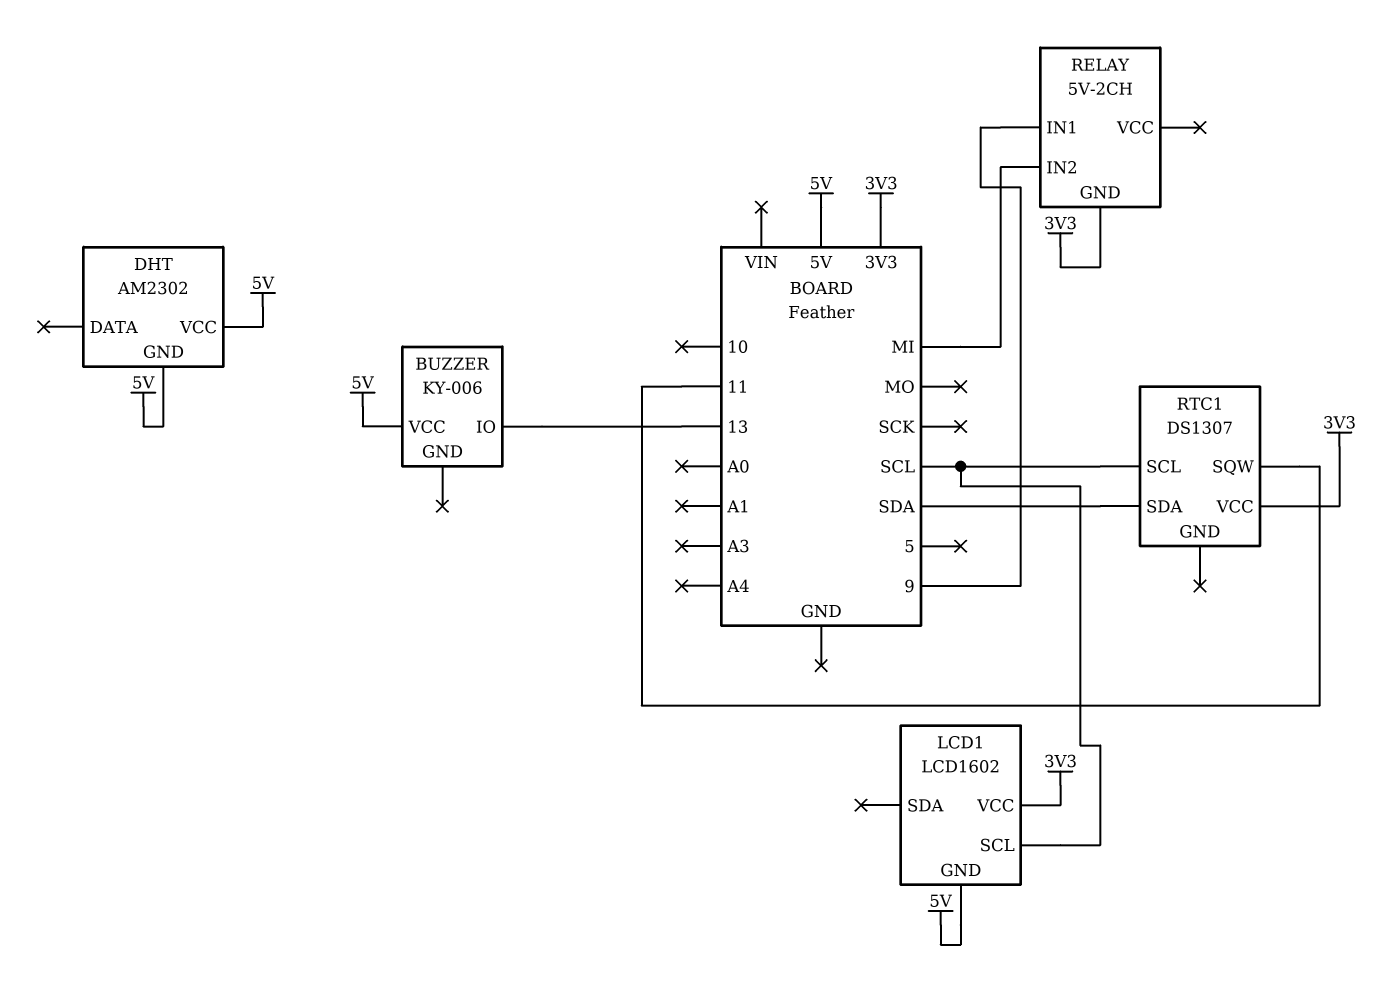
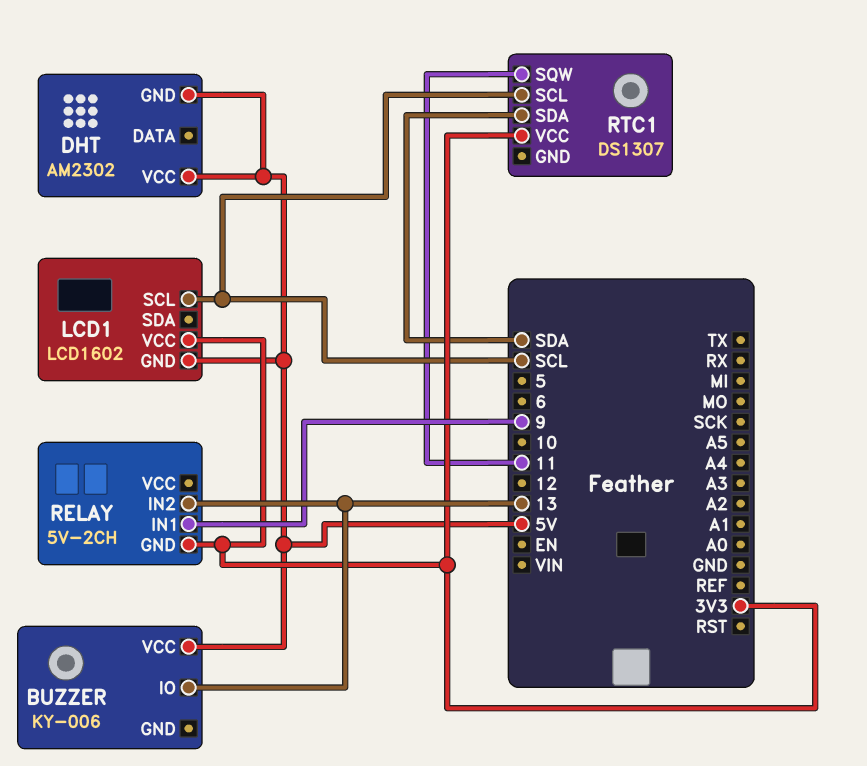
RELAY pin IN2: MI -> 13

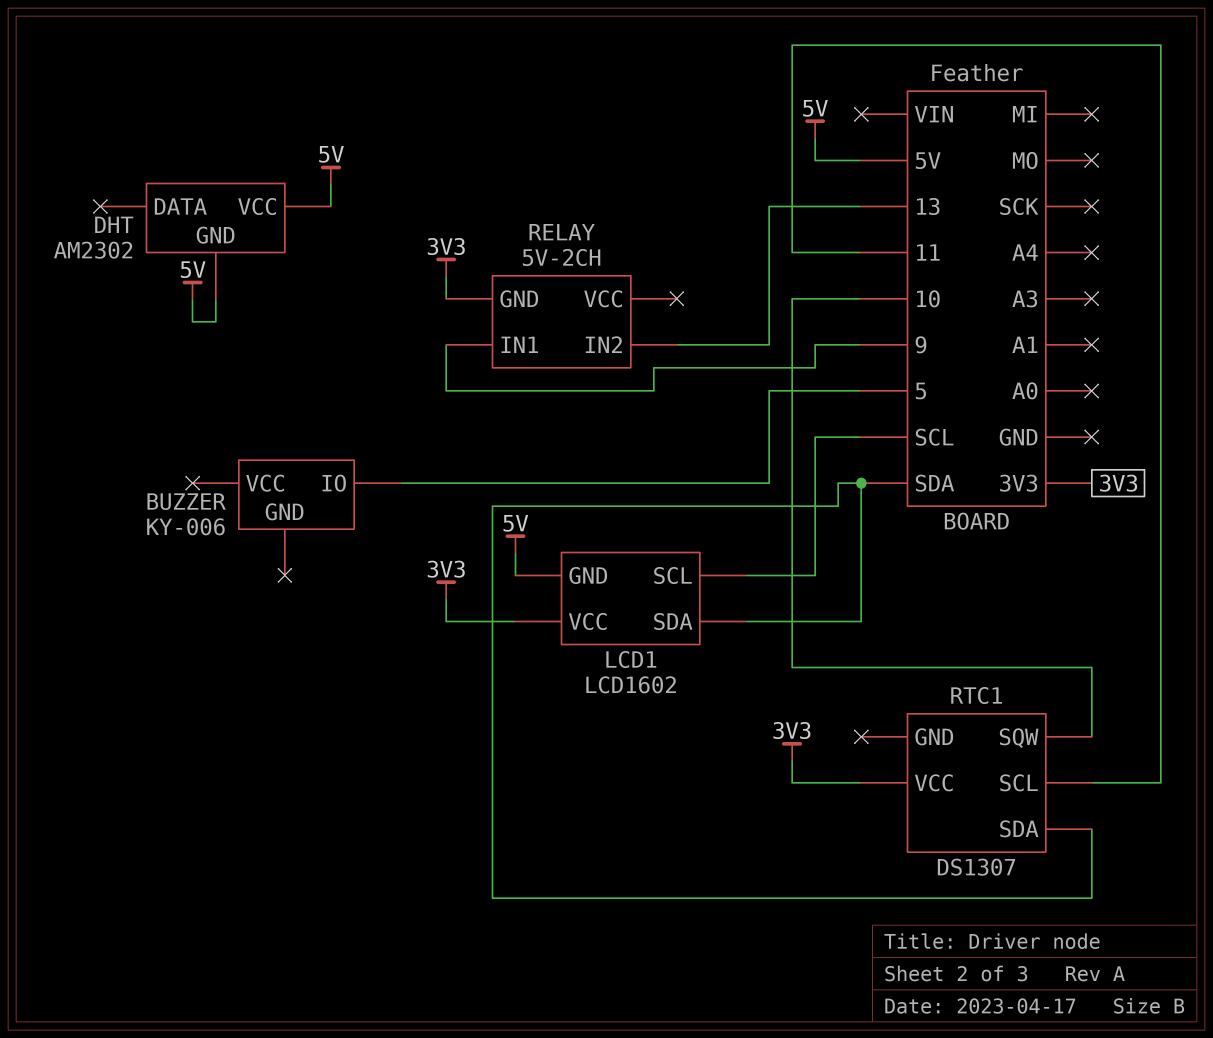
BUZZER pin IO: 13 -> 5
BUZZER pin VCC: 5V -> none
LCD1 pin SDA: none -> SDA
RTC1 pin SCL: SCL -> 11
RTC1 pin SQW: 11 -> 10

